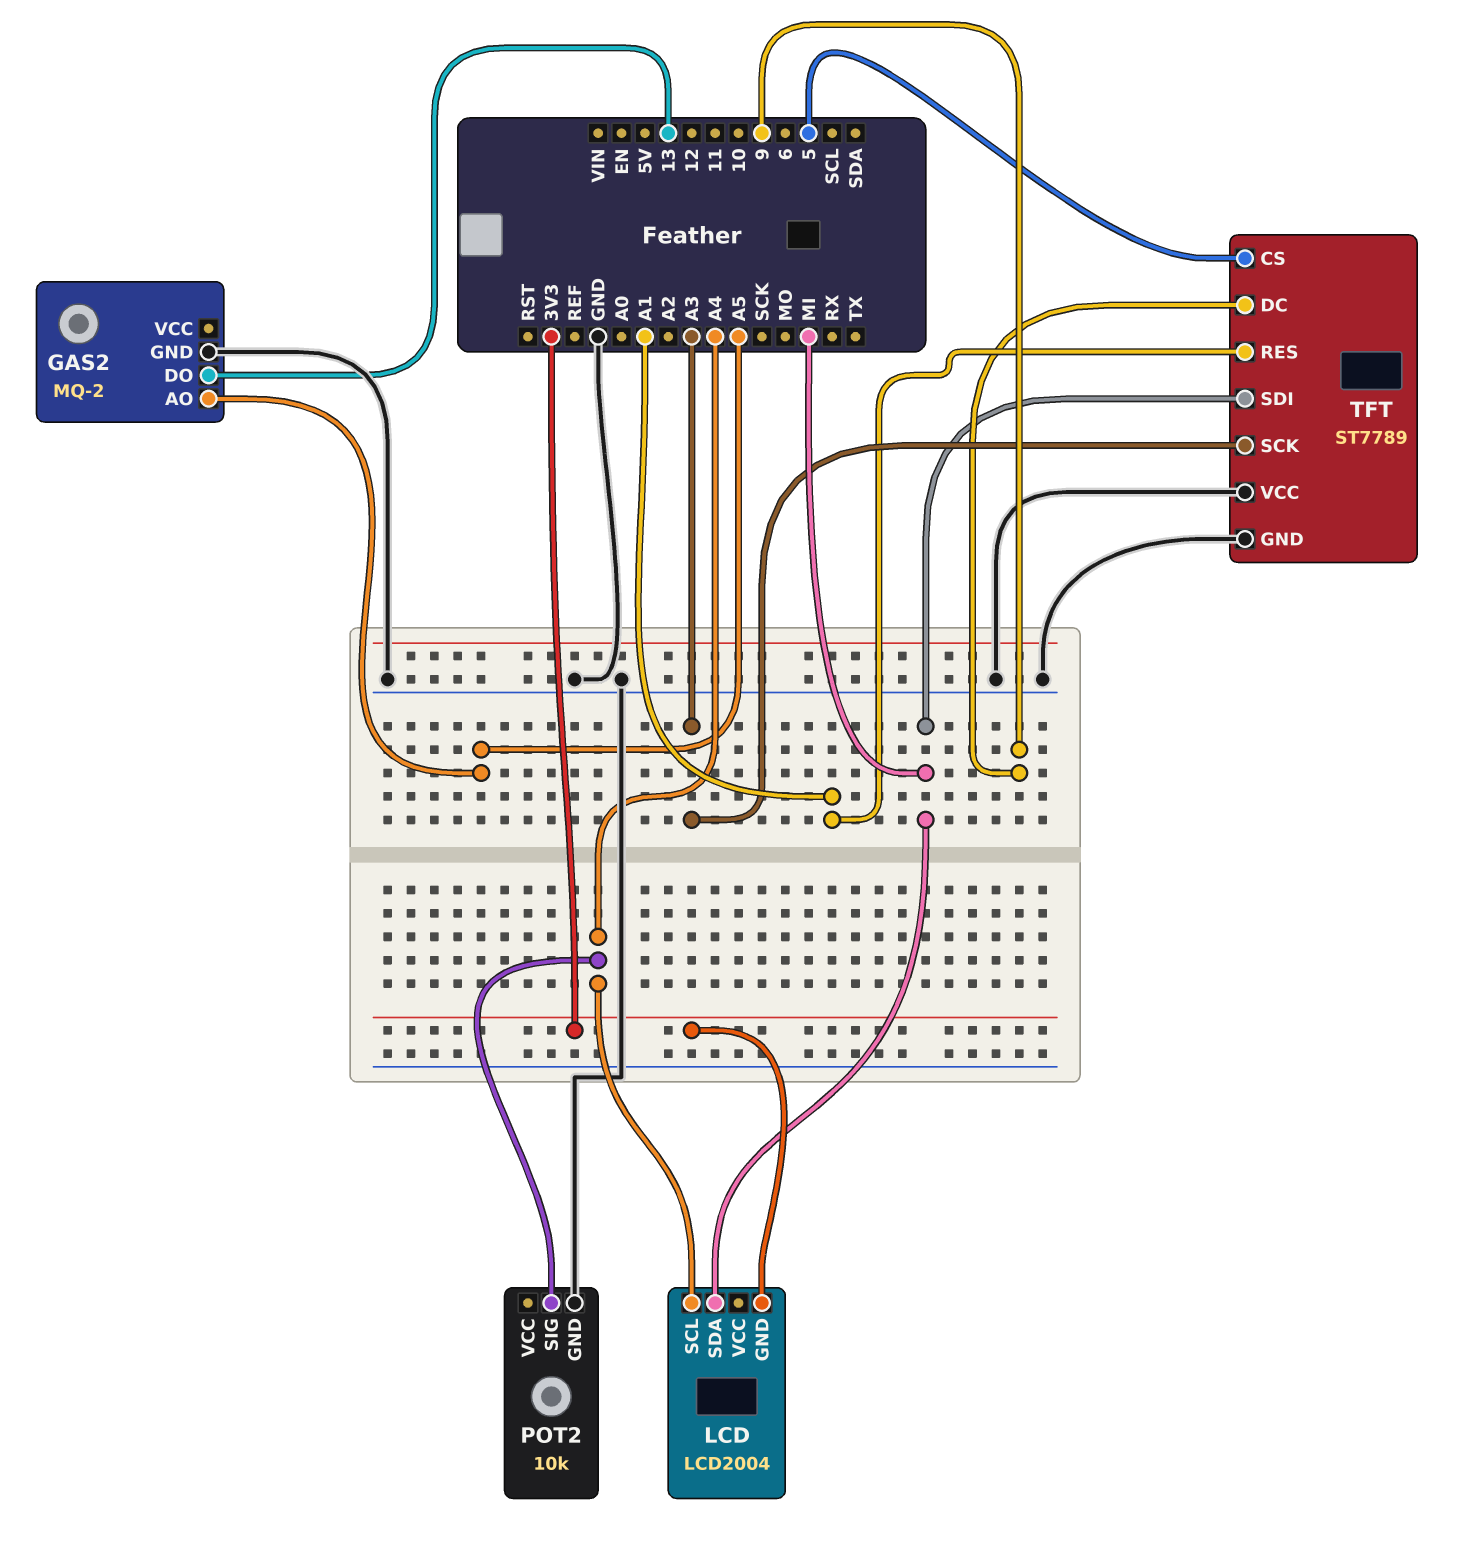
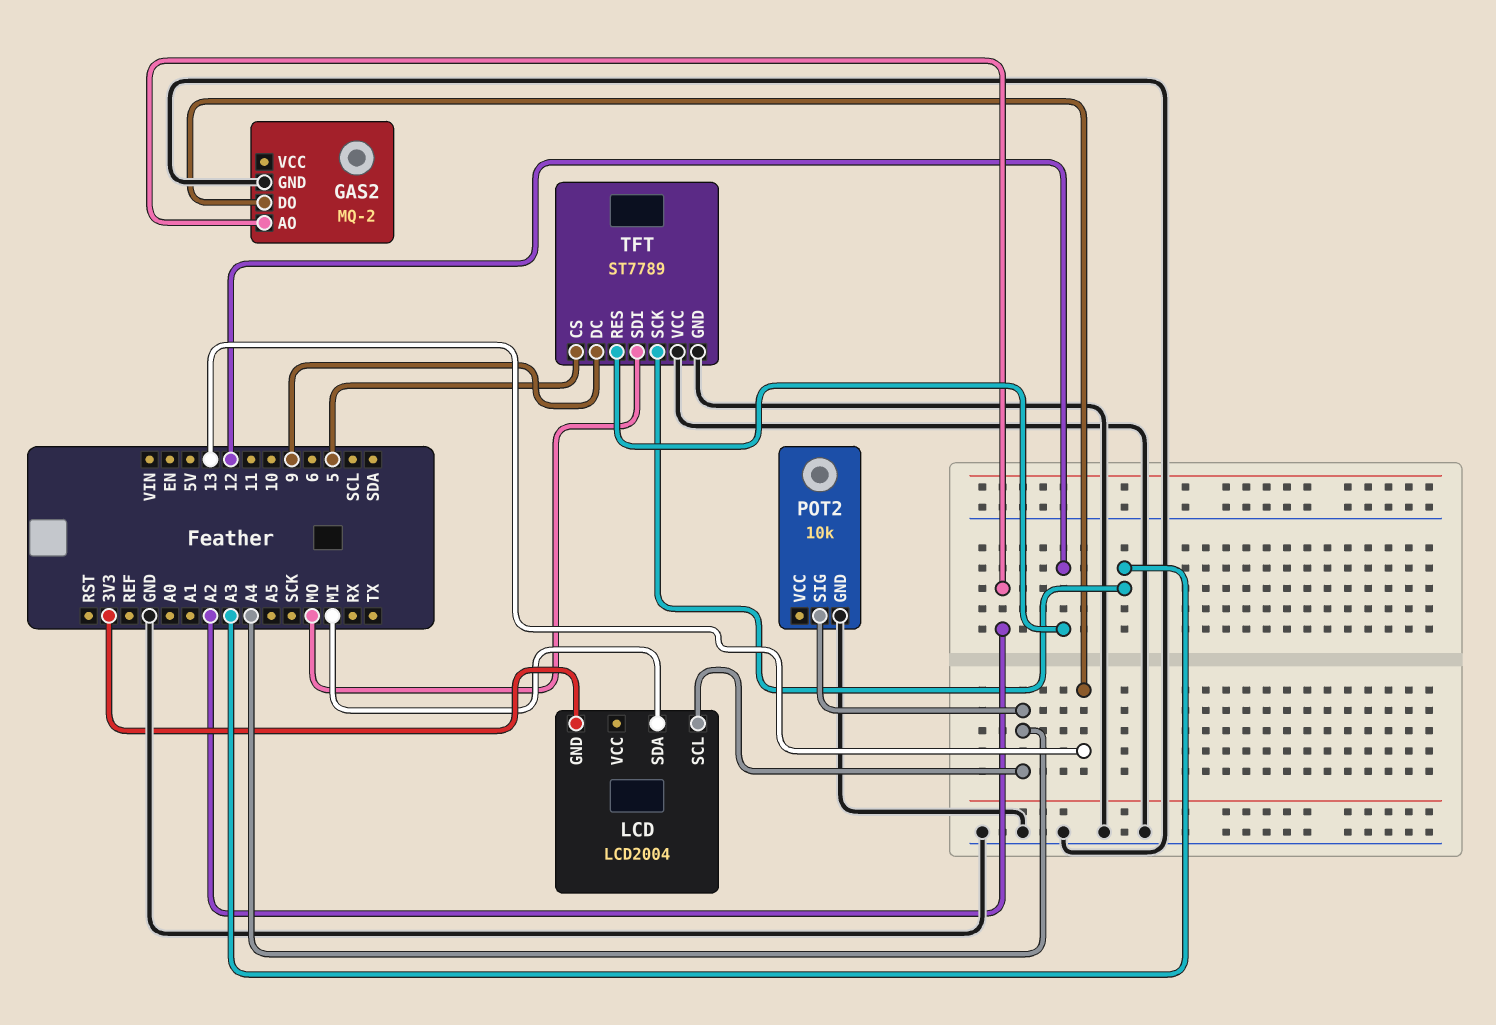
GAS2 pin AO: A5 -> A2
TFT pin RES: A1 -> 12
TFT pin SDI: MI -> MO

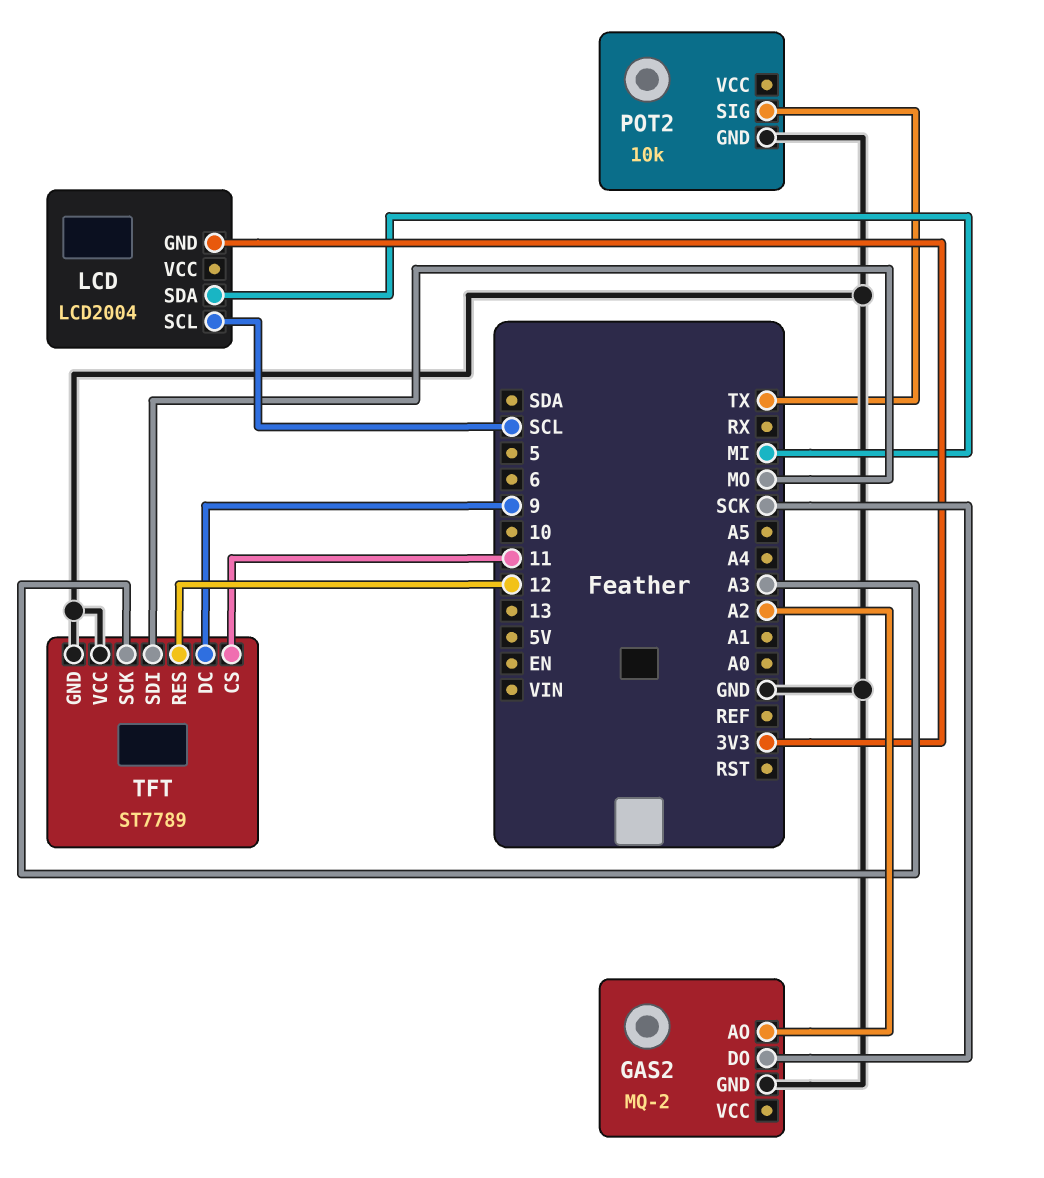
GAS2 pin DO: 13 -> SCK
LCD pin SCL: A4 -> SCL
POT2 pin SIG: A4 -> TX
TFT pin CS: 5 -> 11

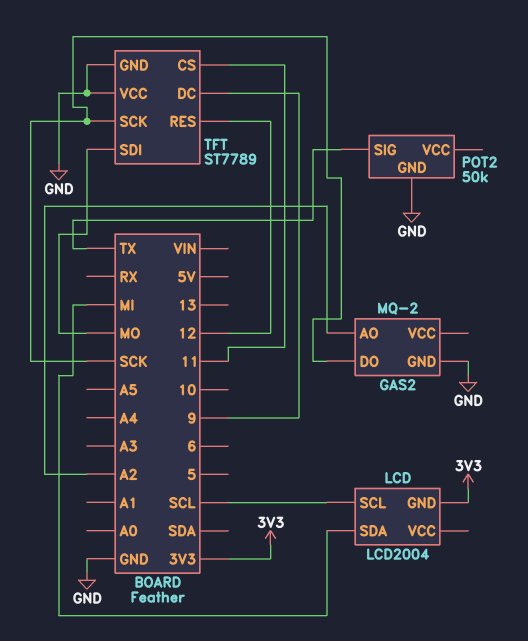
POT2: 10k -> 50k
TFT pin SCK: A3 -> SCK

